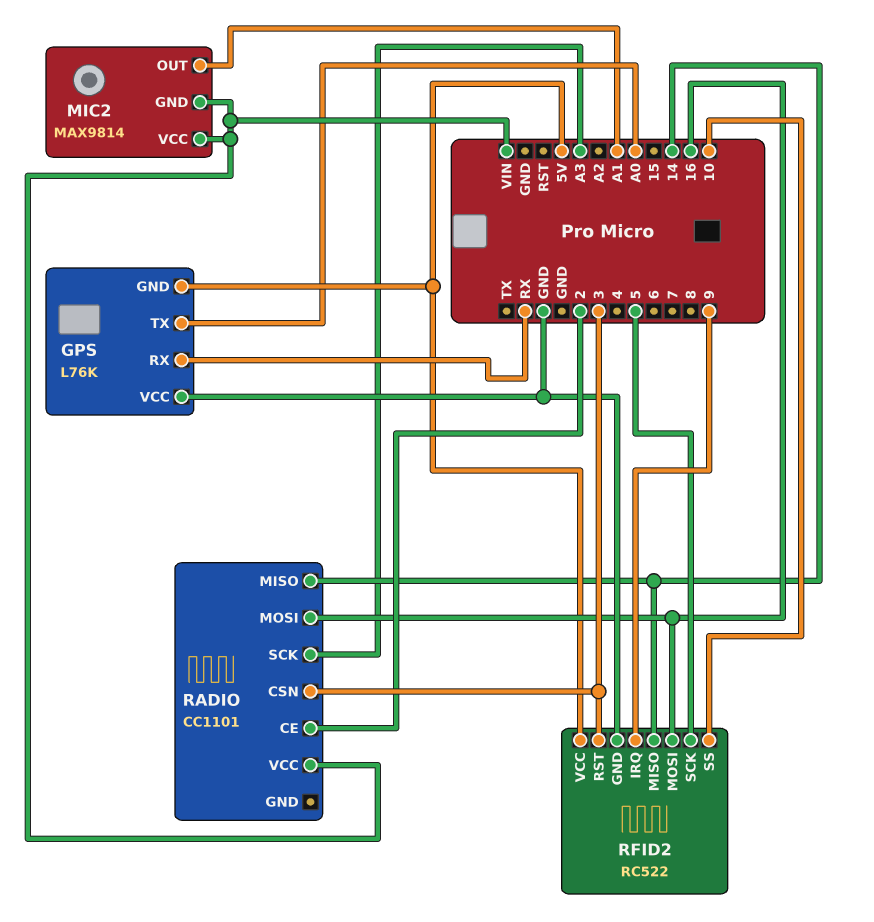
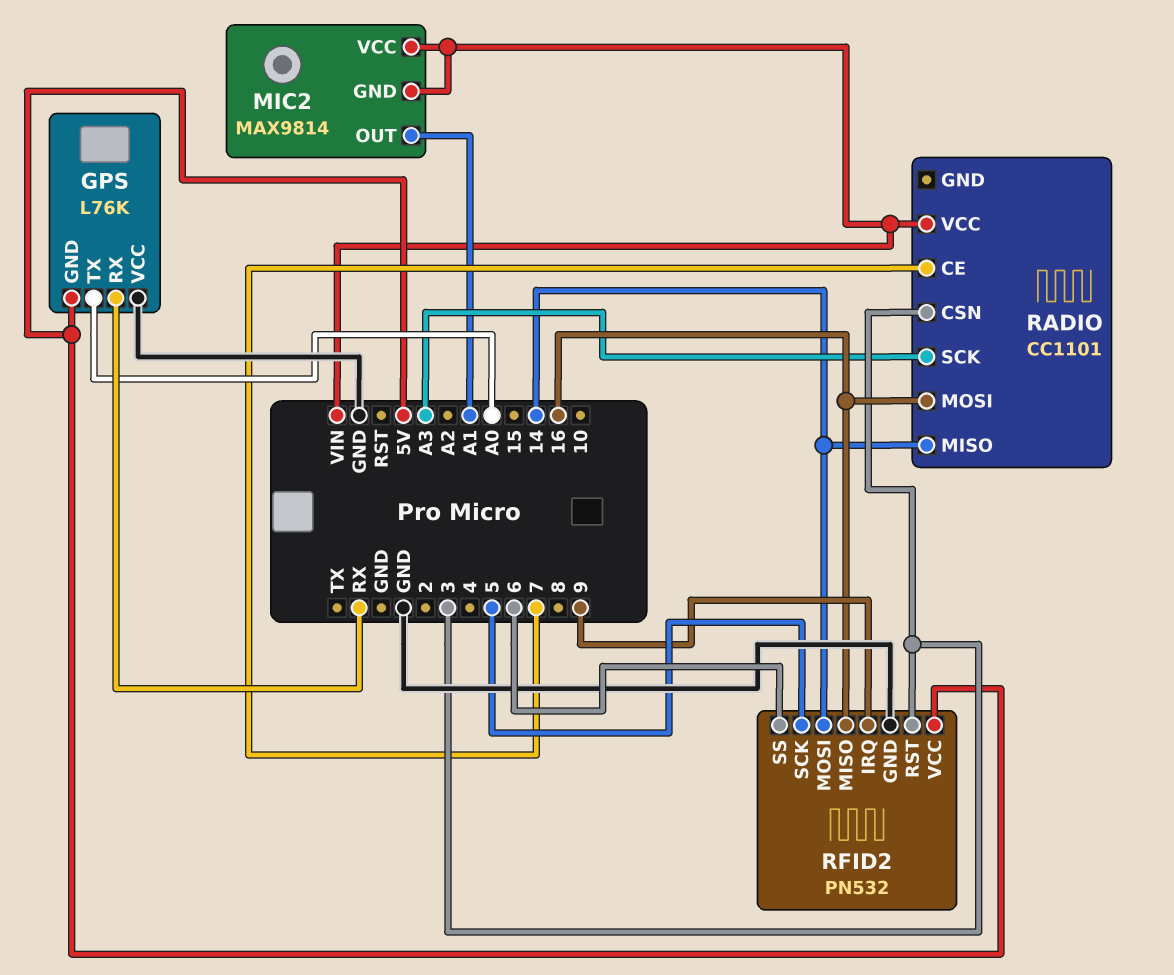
RADIO pin CE: 2 -> 7
RFID2: RC522 -> PN532
RFID2 pin MISO: 14 -> 16
RFID2 pin MOSI: 16 -> 14
RFID2 pin SS: 10 -> 6

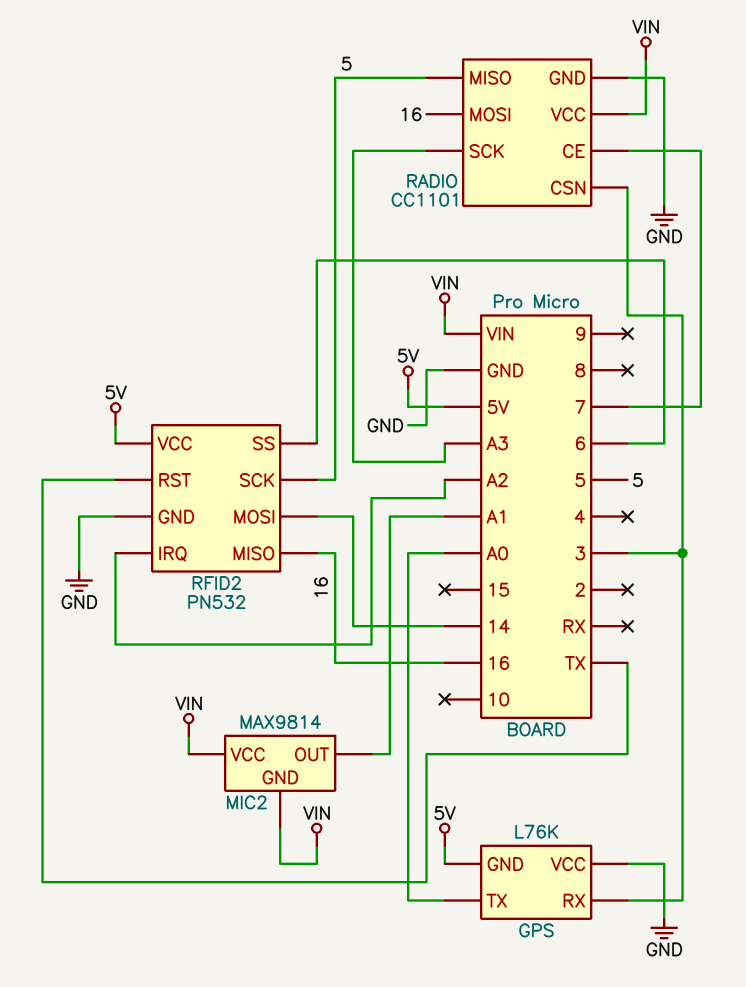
GPS pin RX: RX -> 3
RADIO pin GND: none -> GND
RADIO pin MISO: 14 -> 5
RFID2 pin IRQ: 9 -> A2
RFID2 pin RST: 3 -> TX

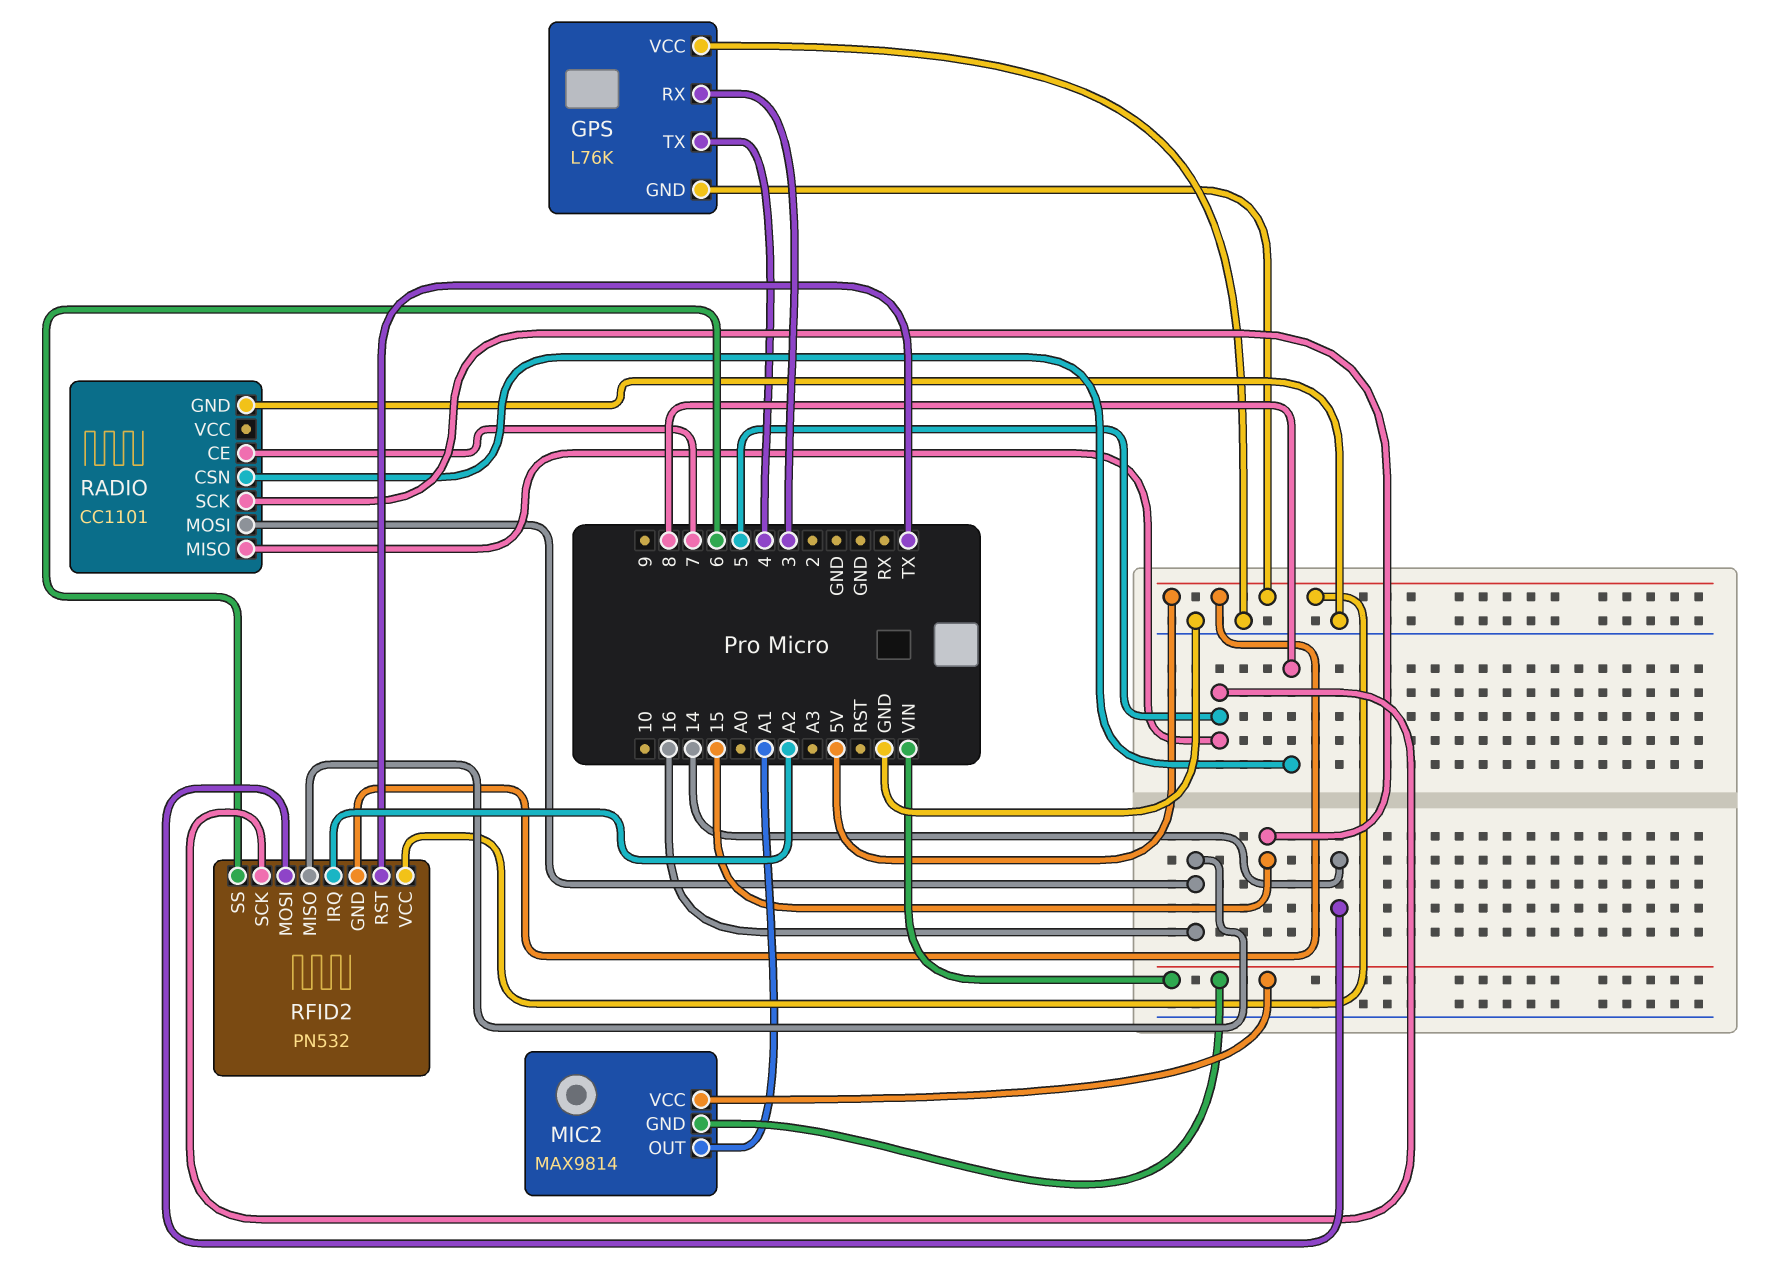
GPS pin TX: A0 -> 4
RADIO pin CSN: 3 -> 8
RADIO pin SCK: A3 -> 15
RADIO pin VCC: VIN -> none
RFID2 pin GND: GND -> 5V

